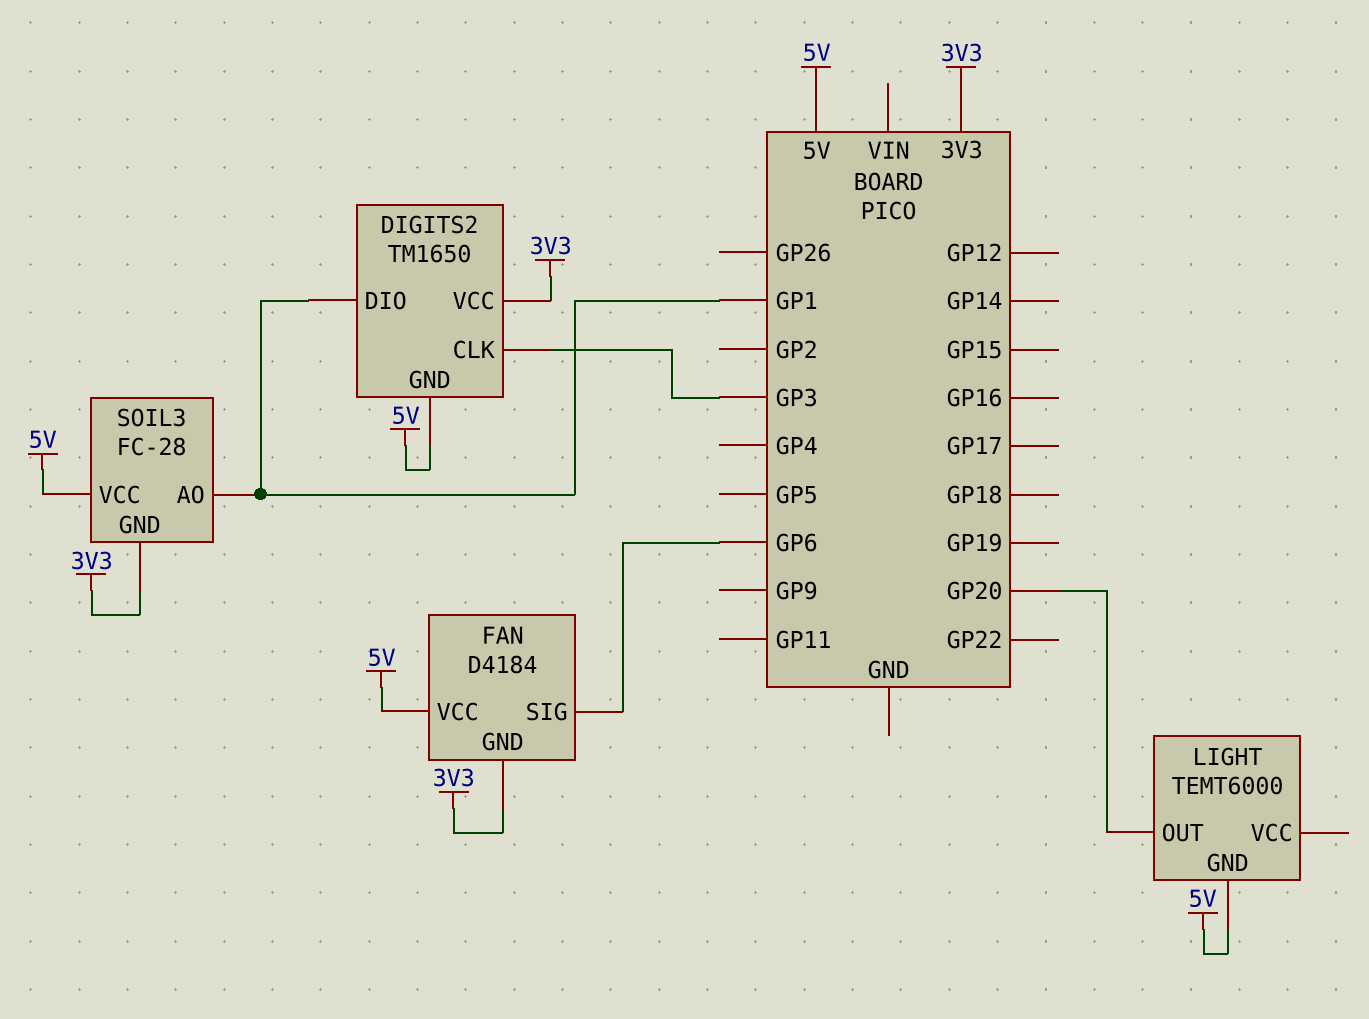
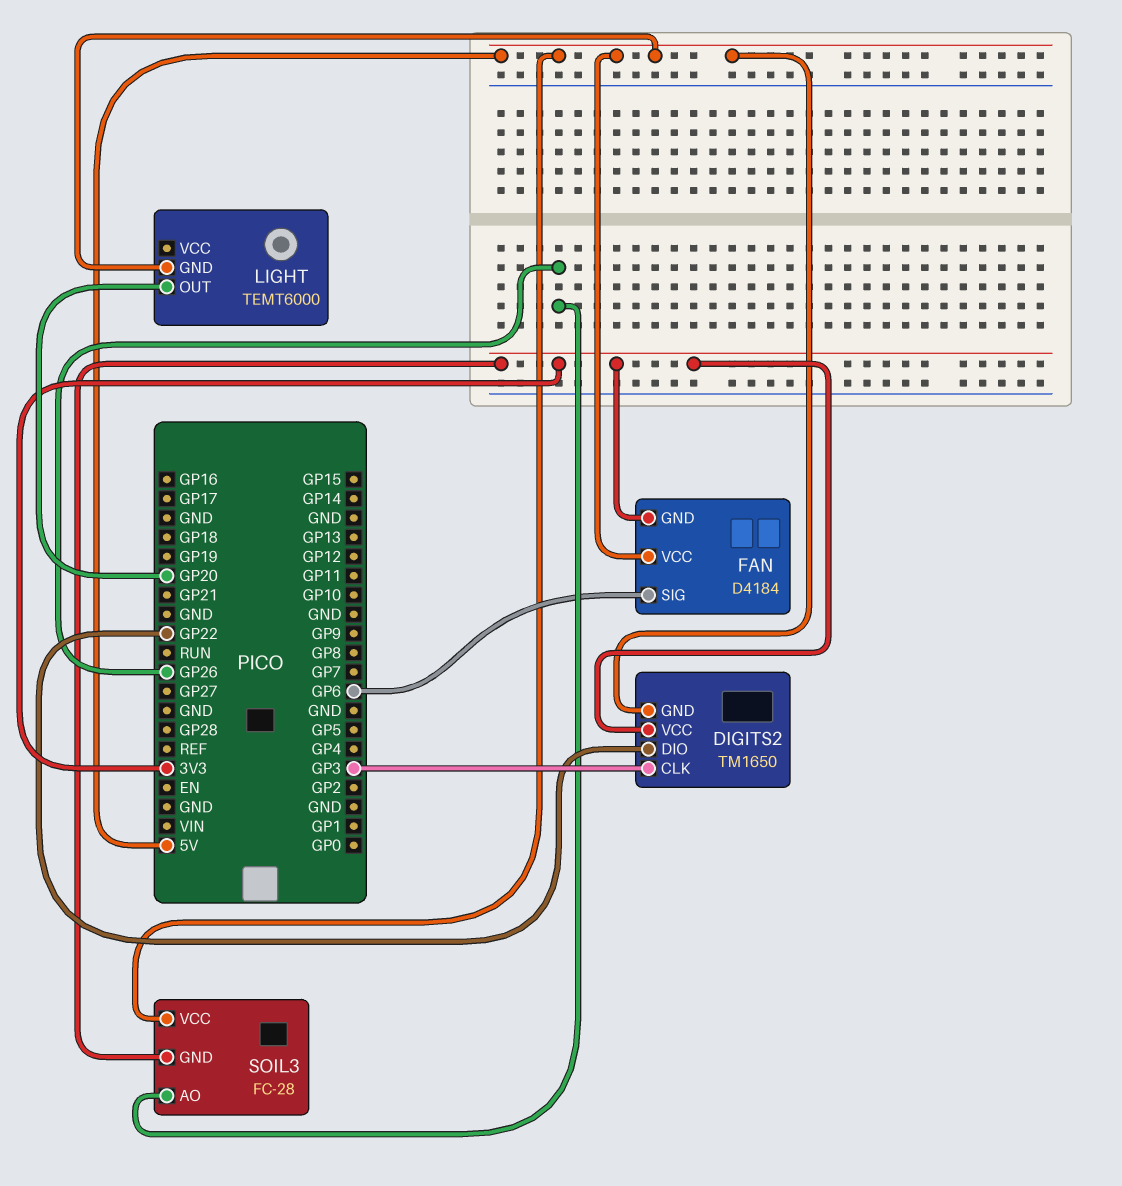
DIGITS2 pin DIO: GP1 -> GP22
SOIL3 pin AO: GP1 -> GP26

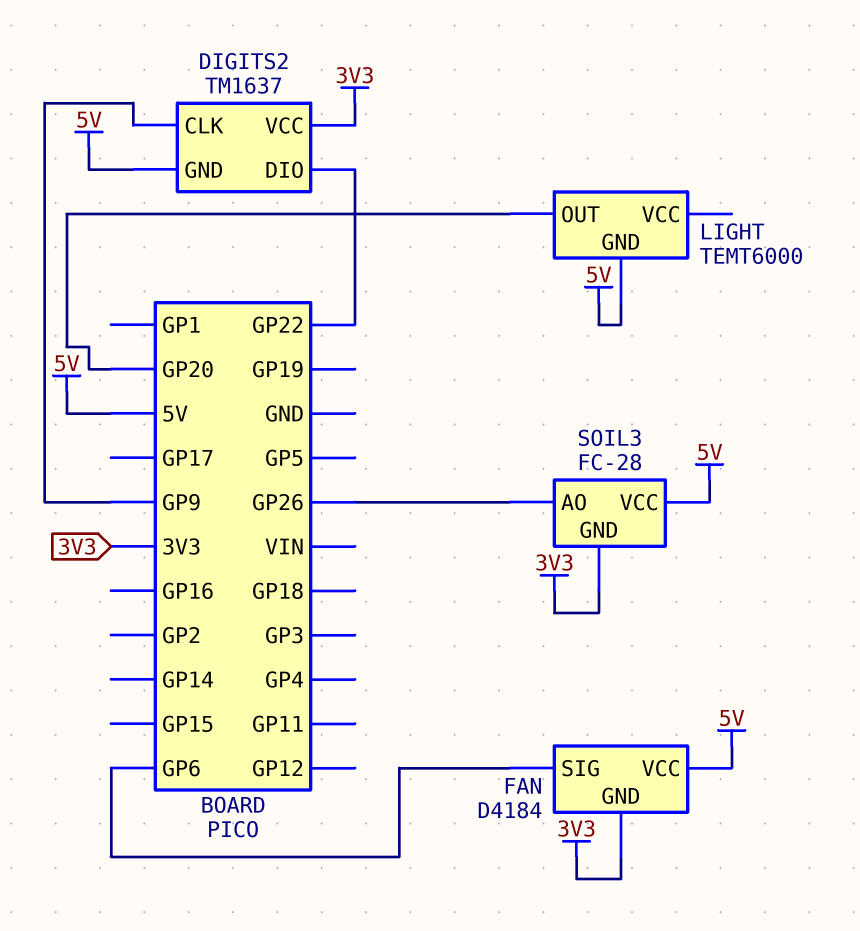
DIGITS2: TM1650 -> TM1637
DIGITS2 pin CLK: GP3 -> GP9

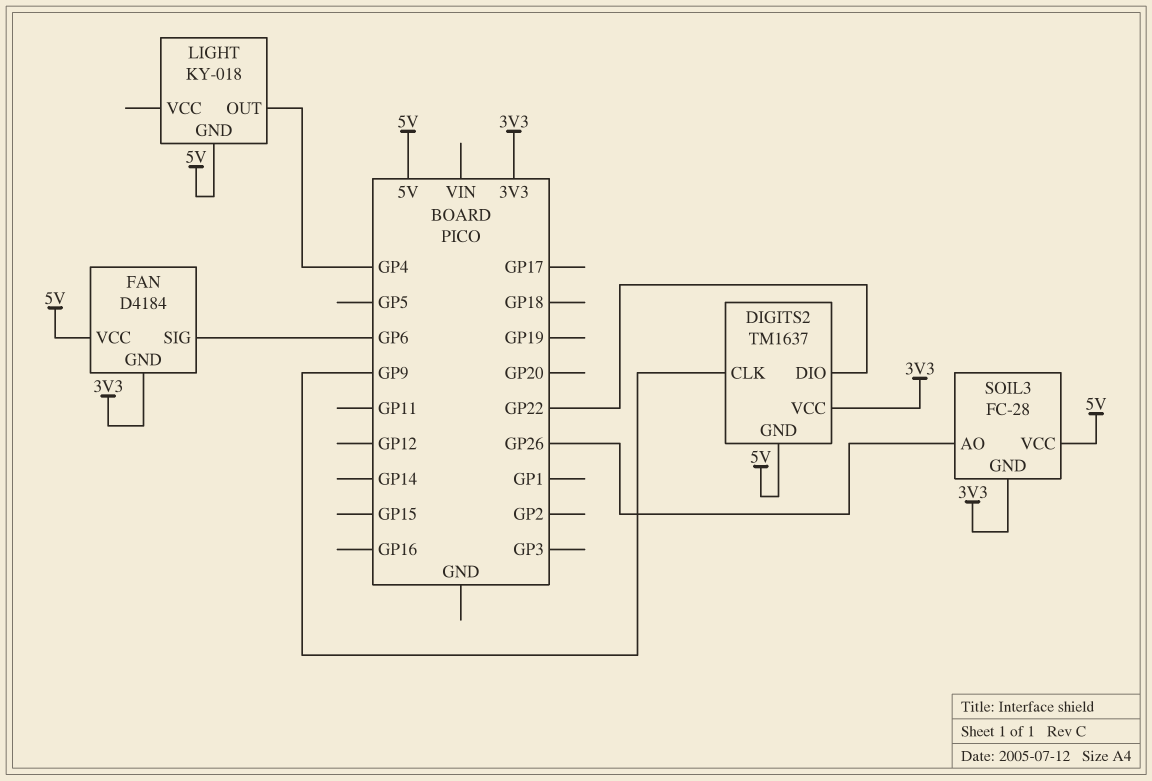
LIGHT: TEMT6000 -> KY-018
LIGHT pin OUT: GP20 -> GP4

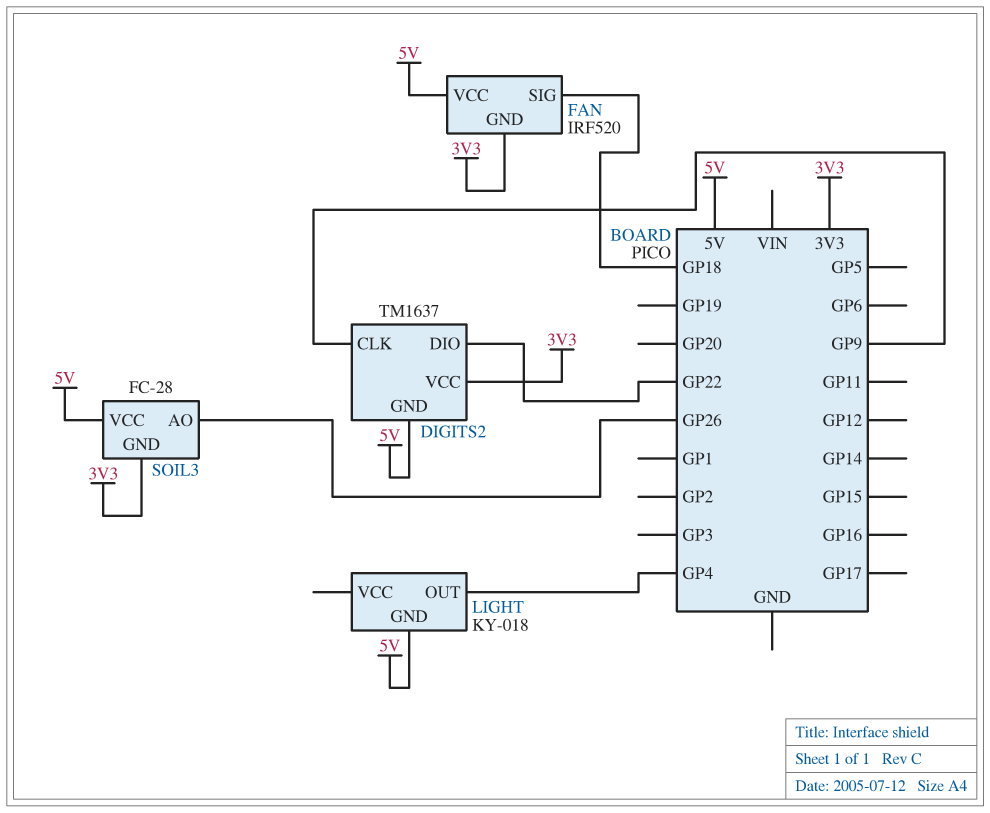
FAN: D4184 -> IRF520
FAN pin SIG: GP6 -> GP18

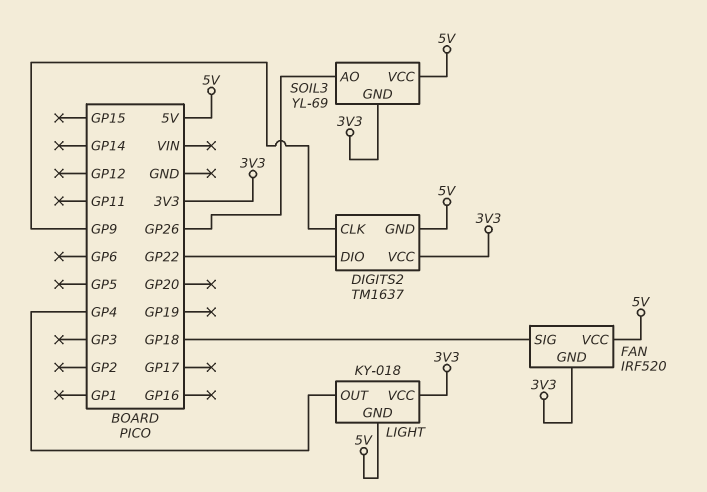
LIGHT pin VCC: none -> 3V3
SOIL3: FC-28 -> YL-69

